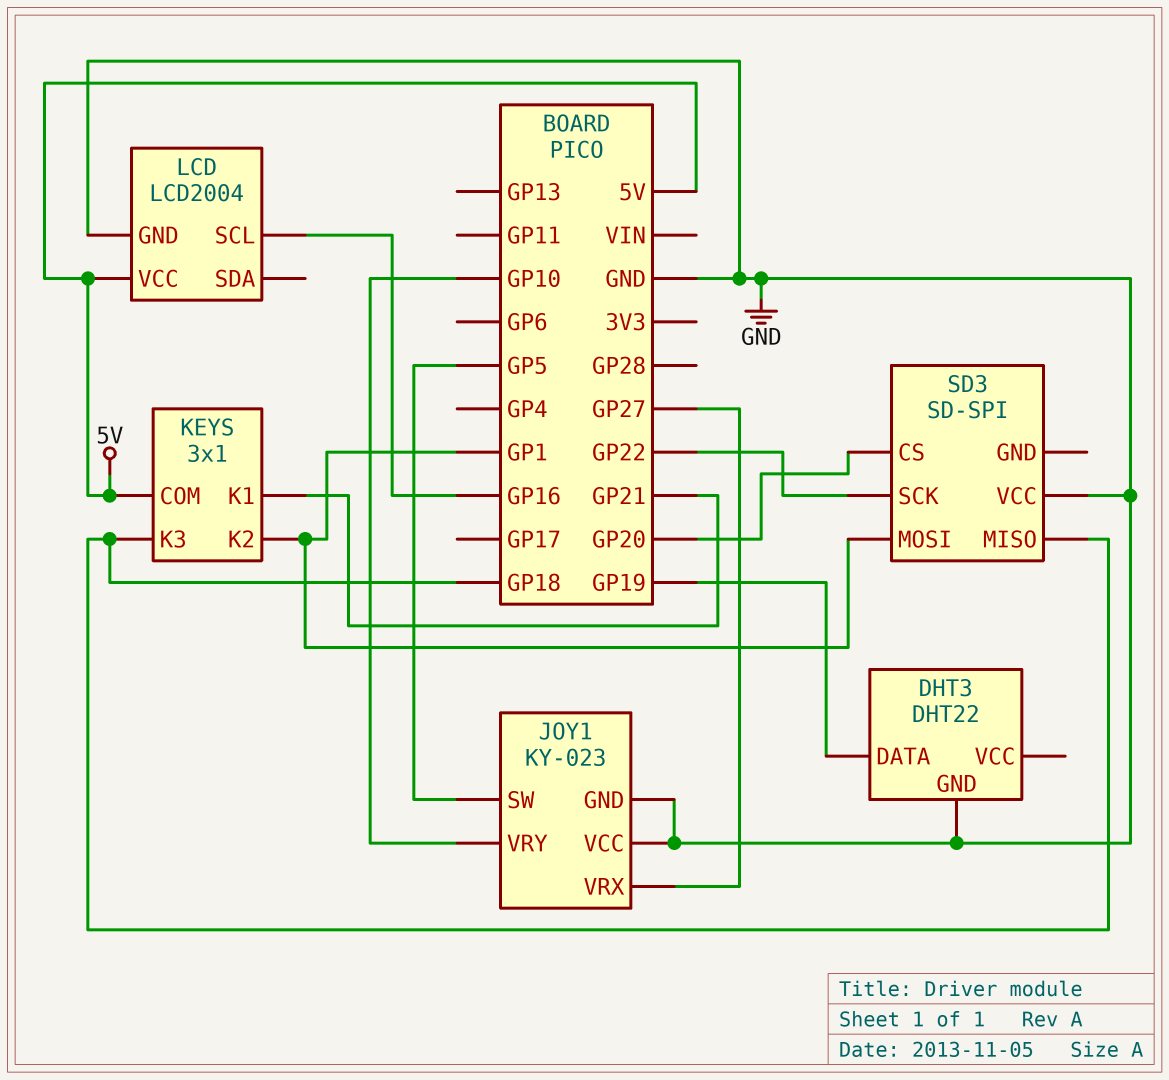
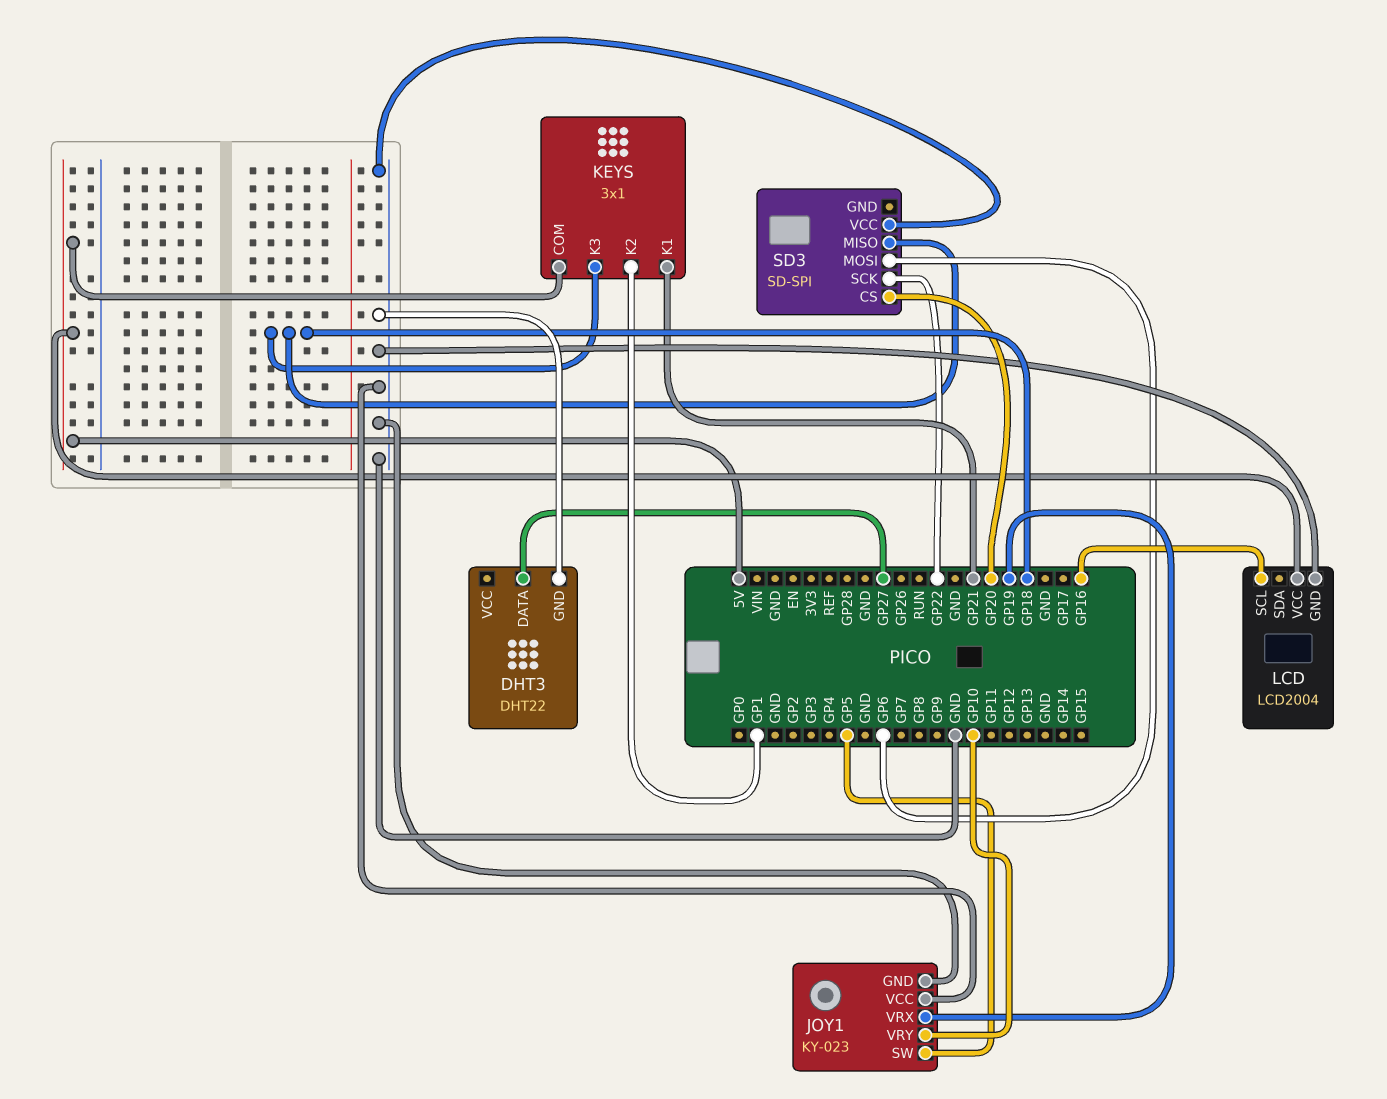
DHT3 pin DATA: GP19 -> GP27
JOY1 pin VRX: GP27 -> GP19
SD3 pin MOSI: GP1 -> GP6

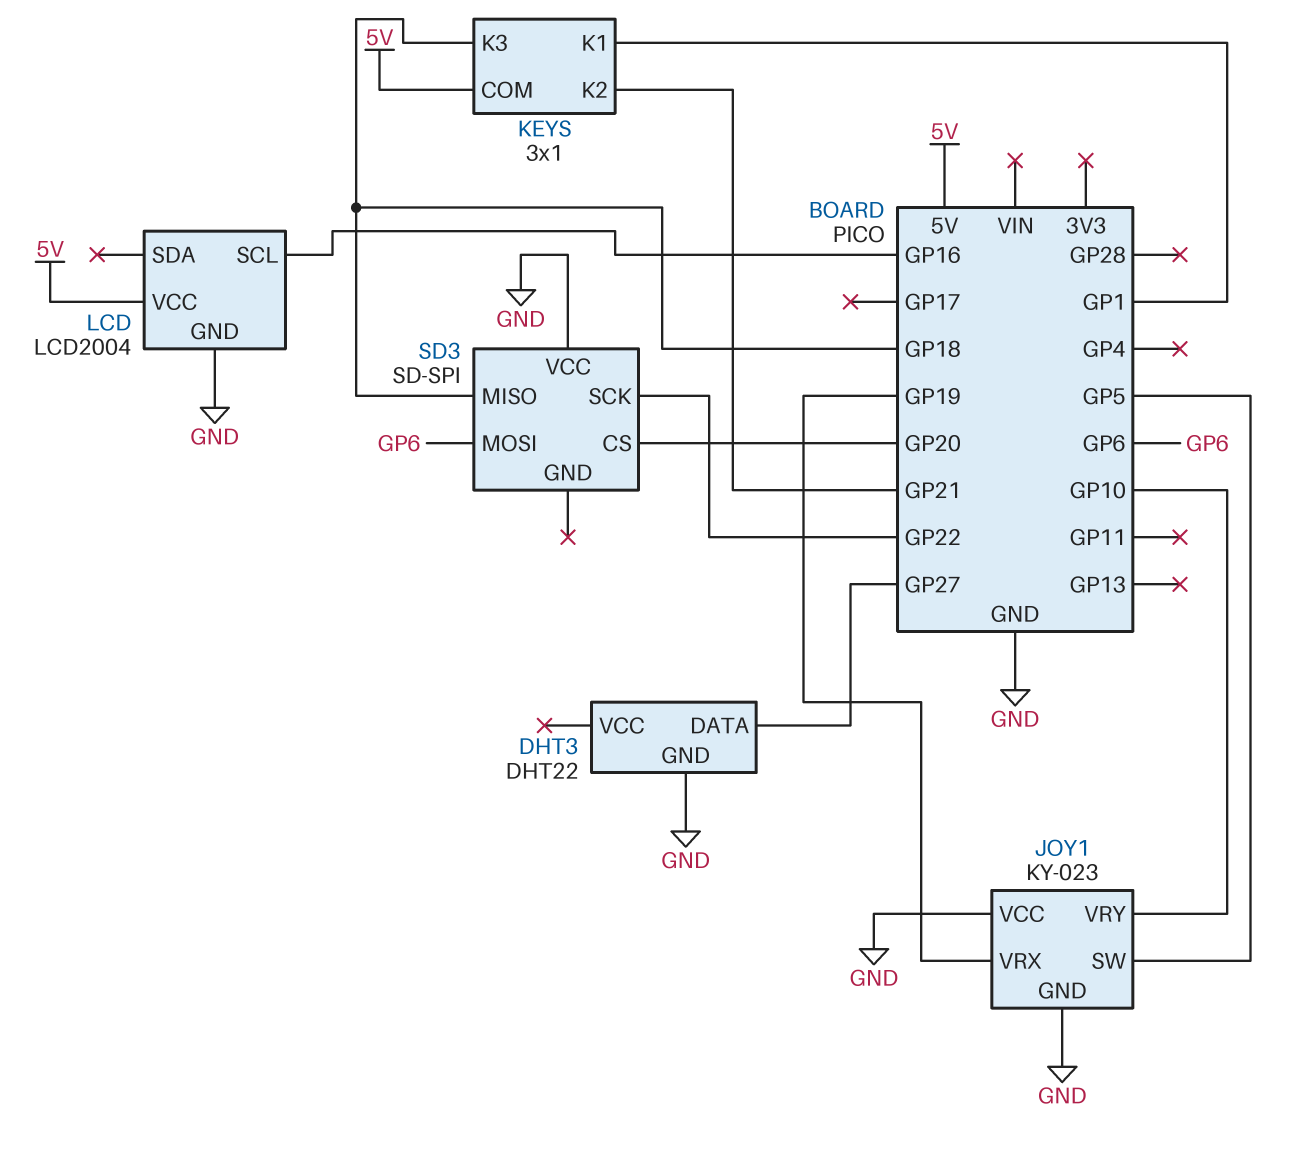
KEYS pin K1: GP21 -> GP1
KEYS pin K2: GP1 -> GP21

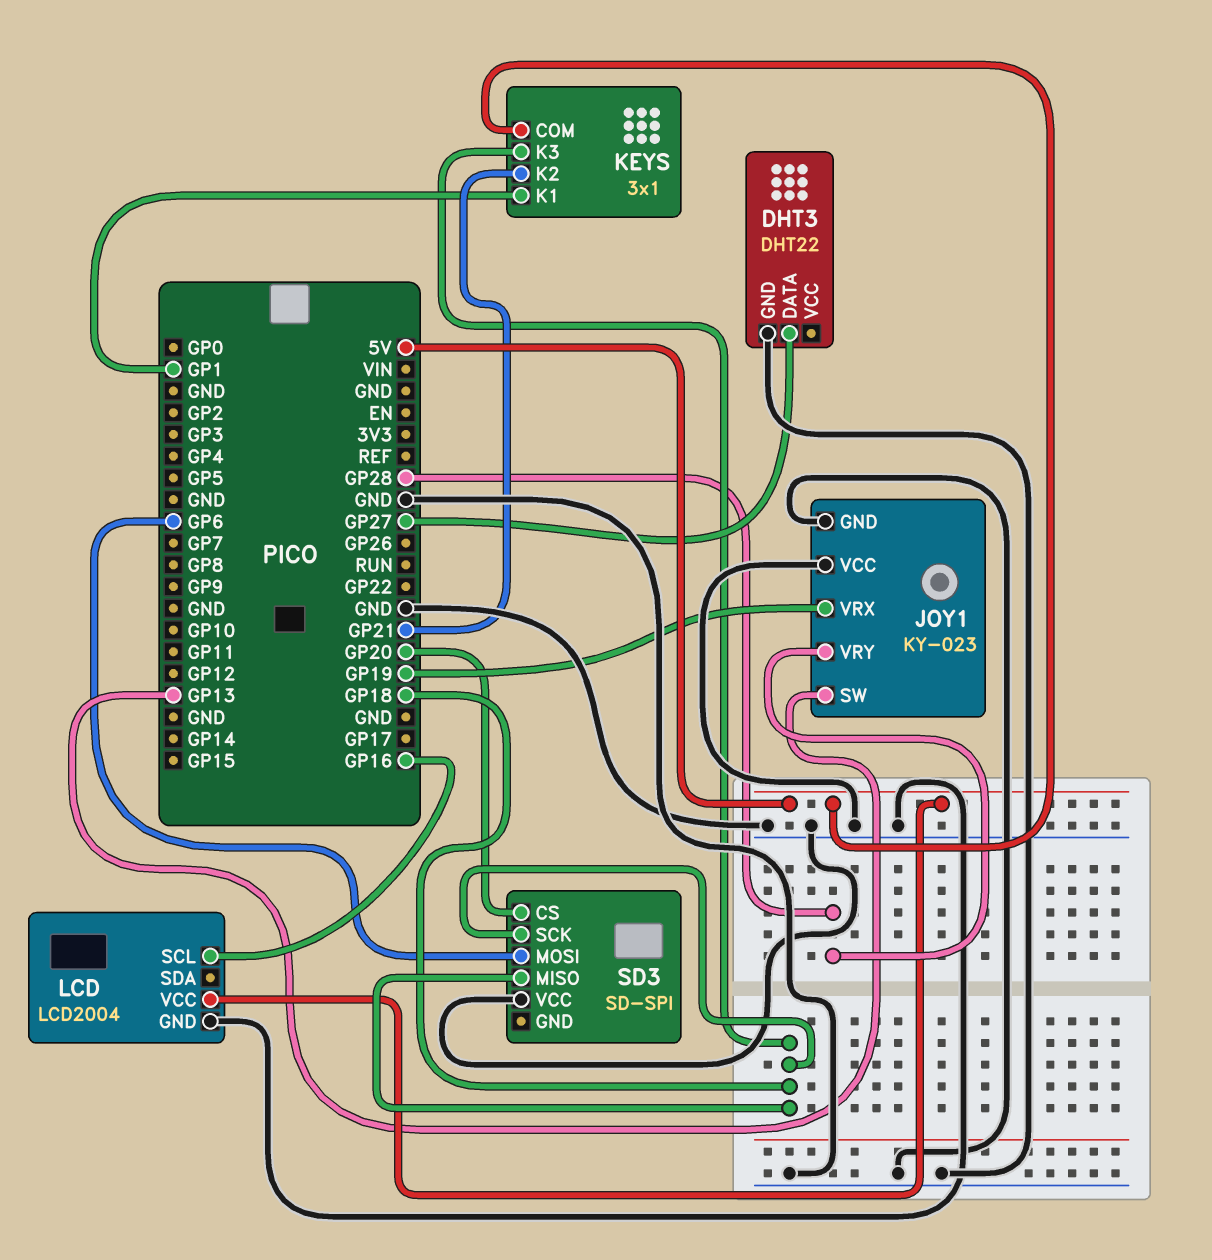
JOY1 pin SW: GP5 -> GP13
JOY1 pin VRY: GP10 -> GP28
SD3 pin SCK: GP22 -> GP18

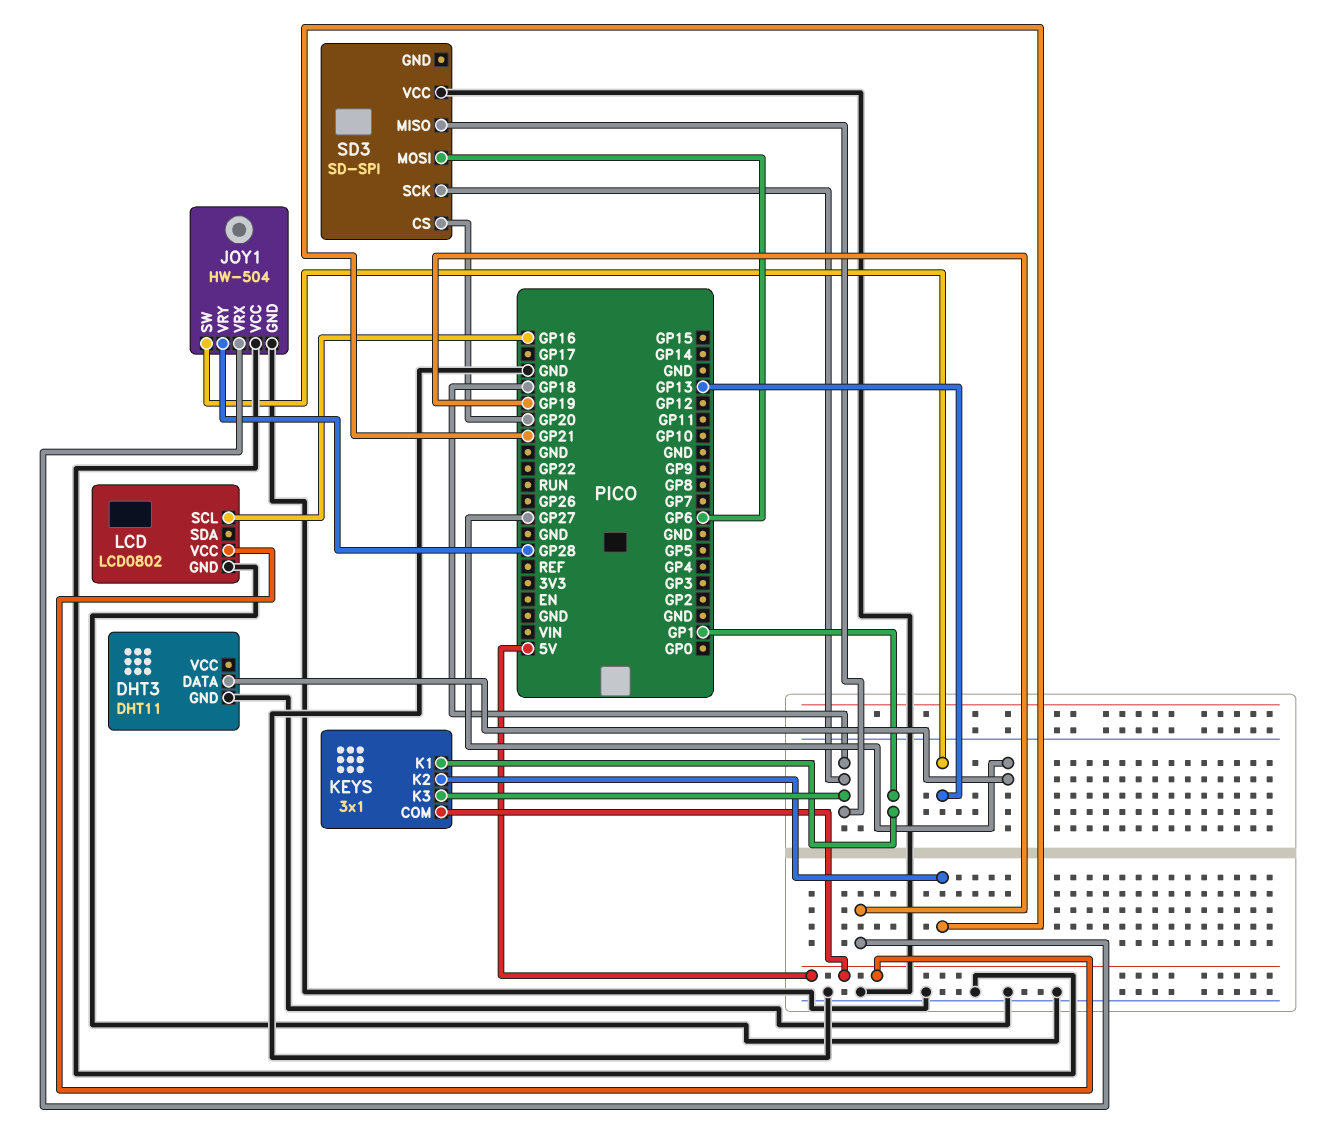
DHT3: DHT22 -> DHT11
JOY1: KY-023 -> HW-504
LCD: LCD2004 -> LCD0802

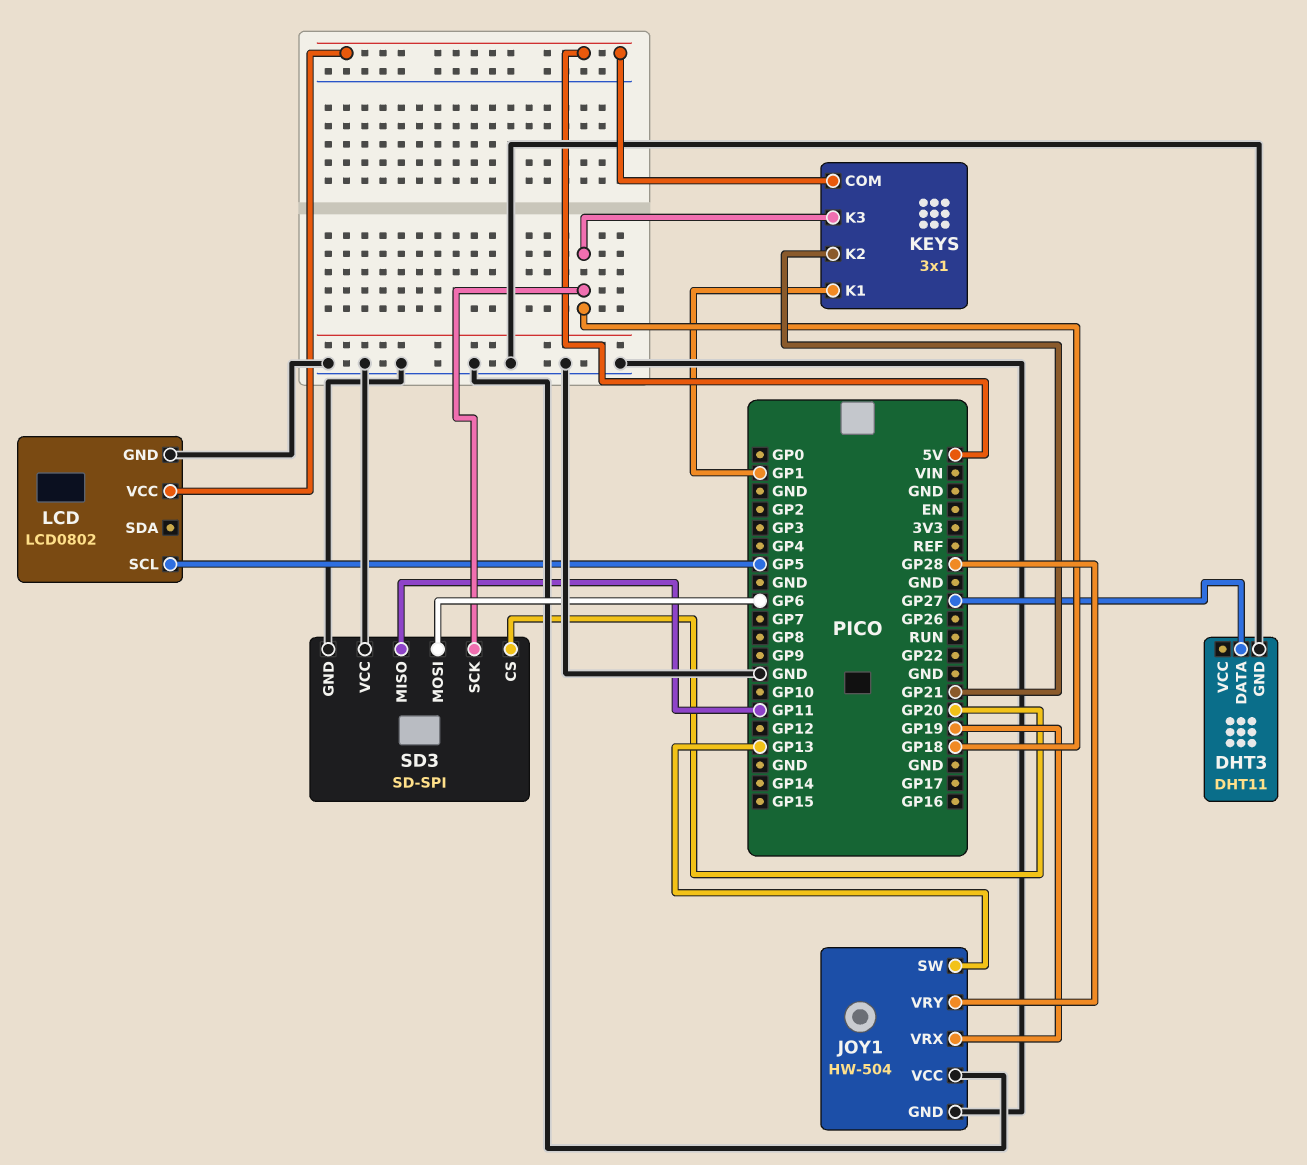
LCD pin SCL: GP16 -> GP5
SD3 pin GND: none -> GND
SD3 pin MISO: GP18 -> GP11

